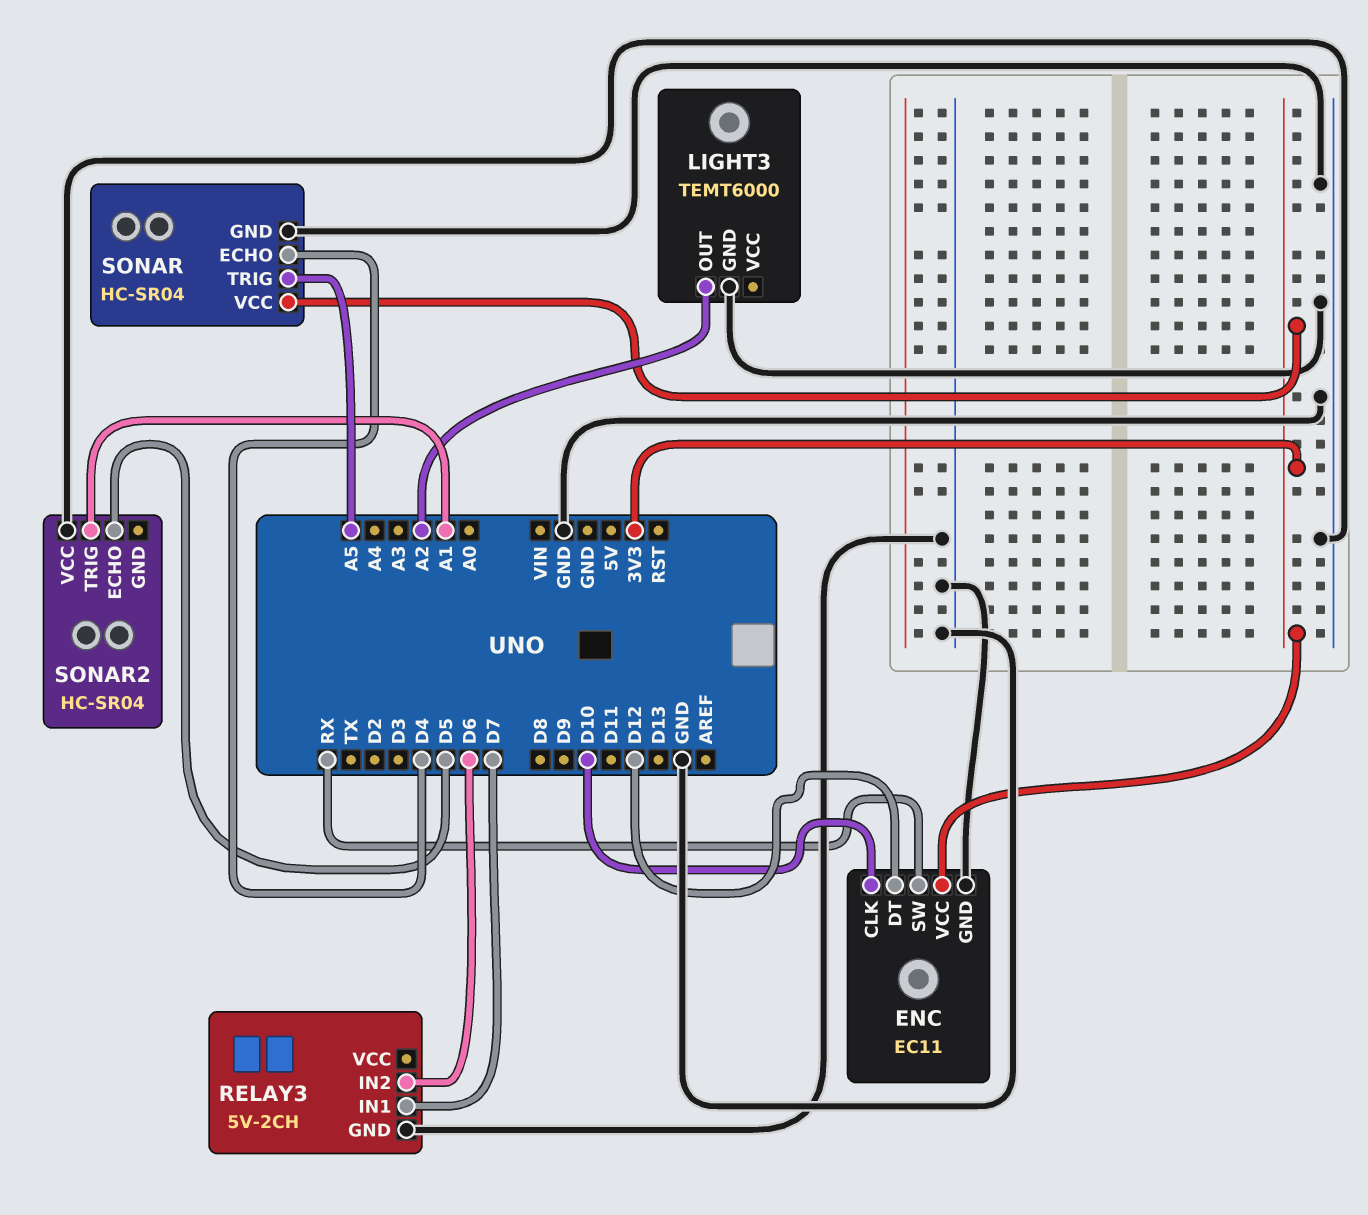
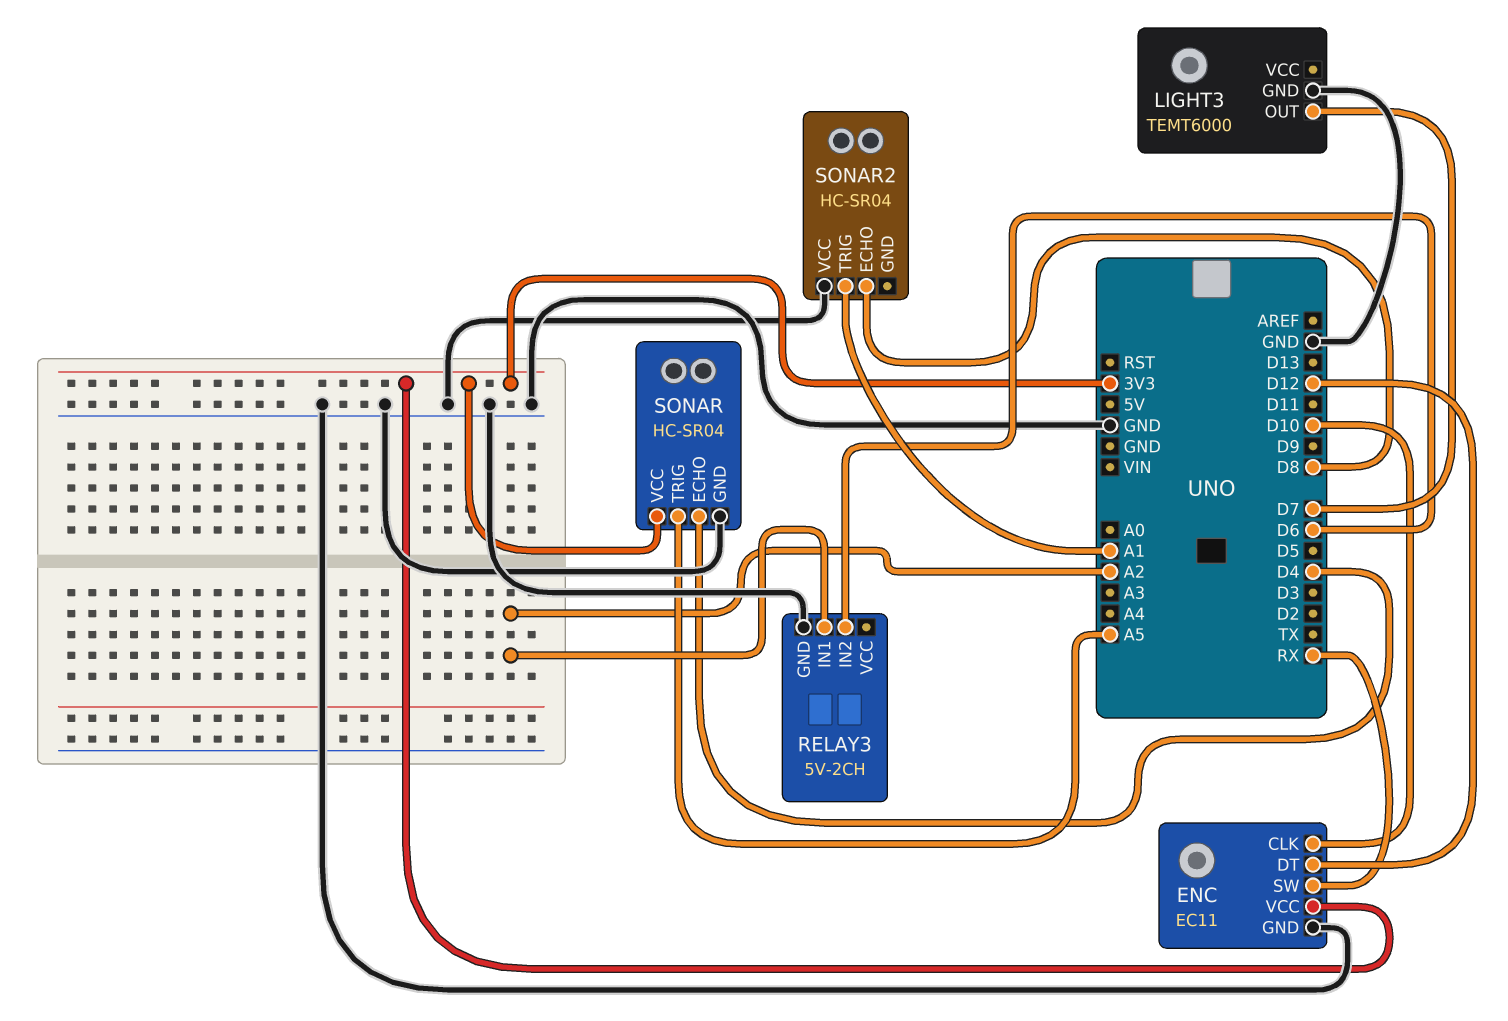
LIGHT3 pin OUT: A2 -> D7
RELAY3 pin IN1: D7 -> A2
SONAR2 pin ECHO: D5 -> D8

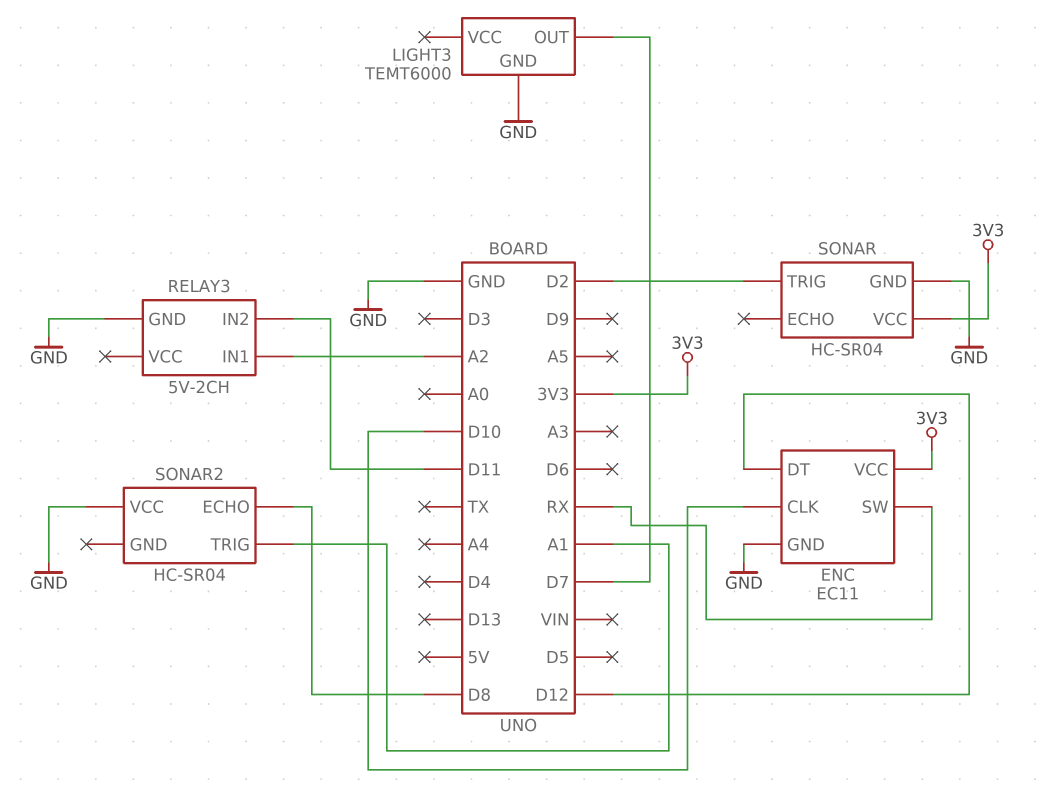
RELAY3 pin IN2: D6 -> D11
SONAR pin ECHO: D4 -> none
SONAR pin TRIG: A5 -> D2

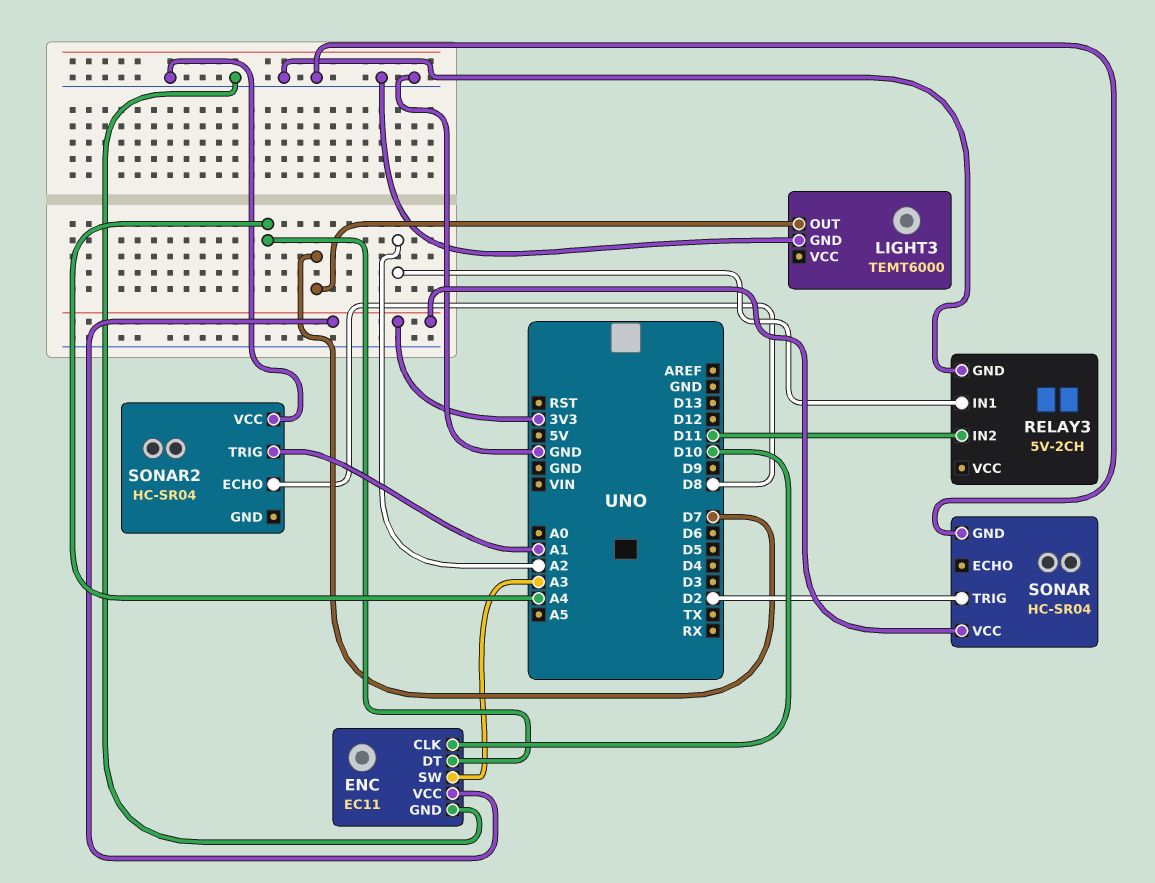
ENC pin DT: D12 -> A4
ENC pin SW: RX -> A3

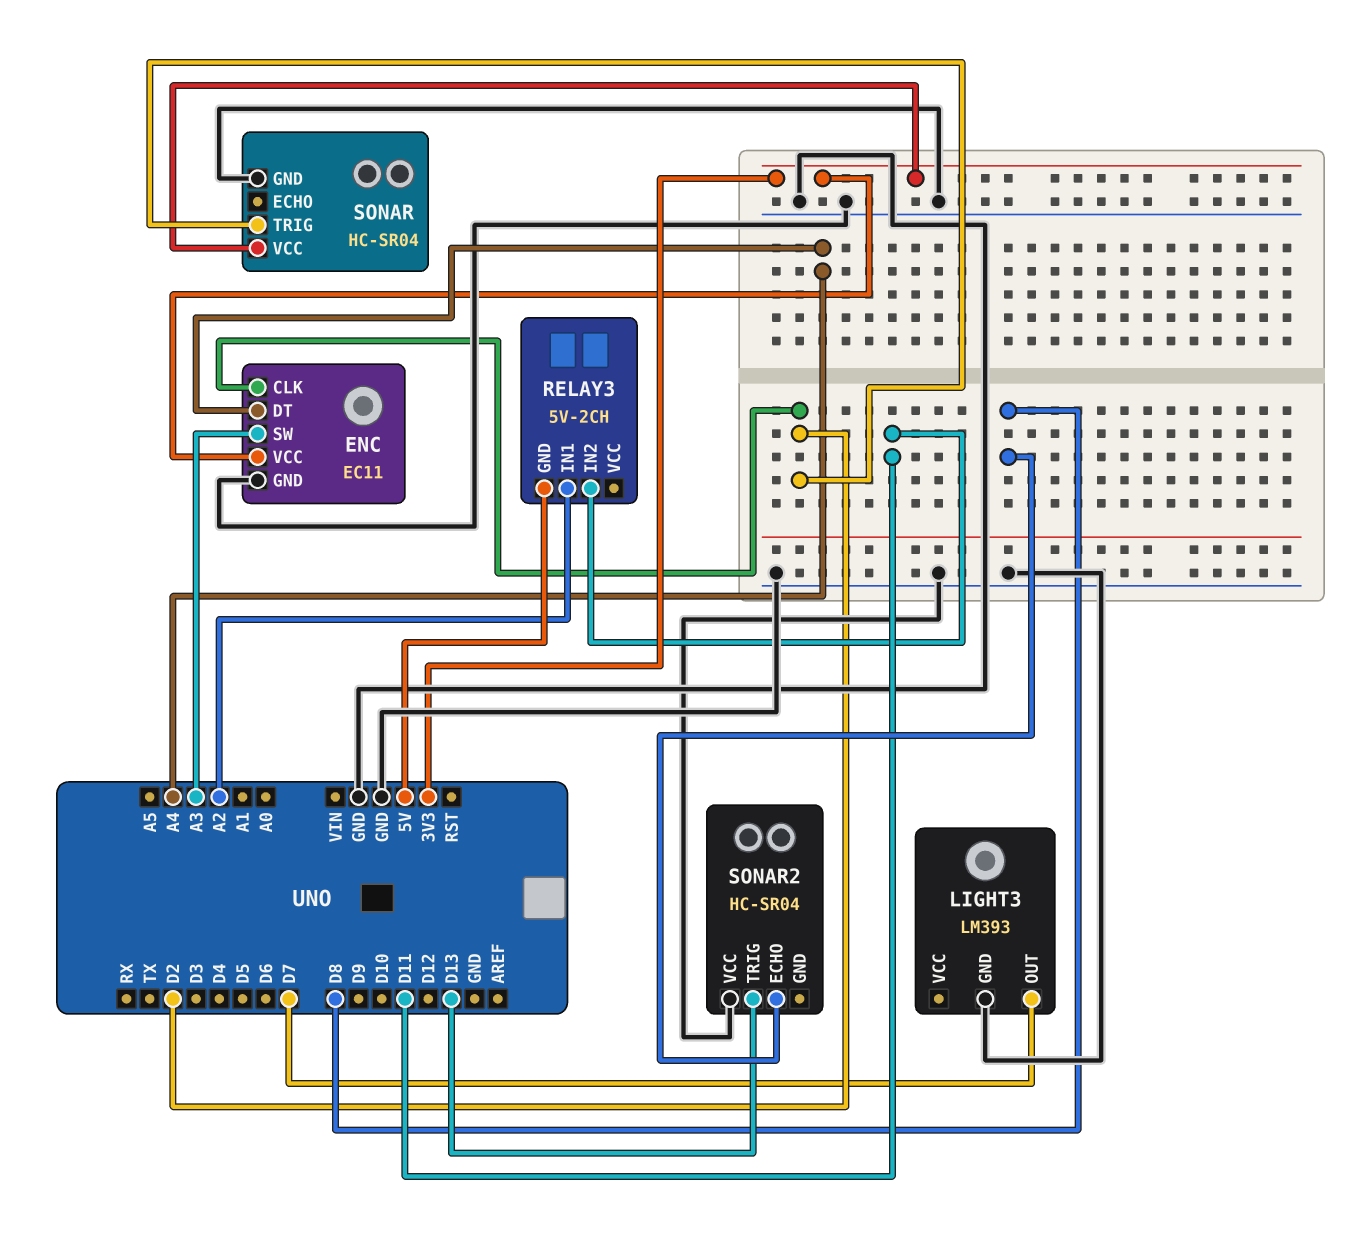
ENC pin CLK: D10 -> D2
LIGHT3: TEMT6000 -> LM393
RELAY3 pin GND: GND -> 5V
SONAR2 pin TRIG: A1 -> D13

